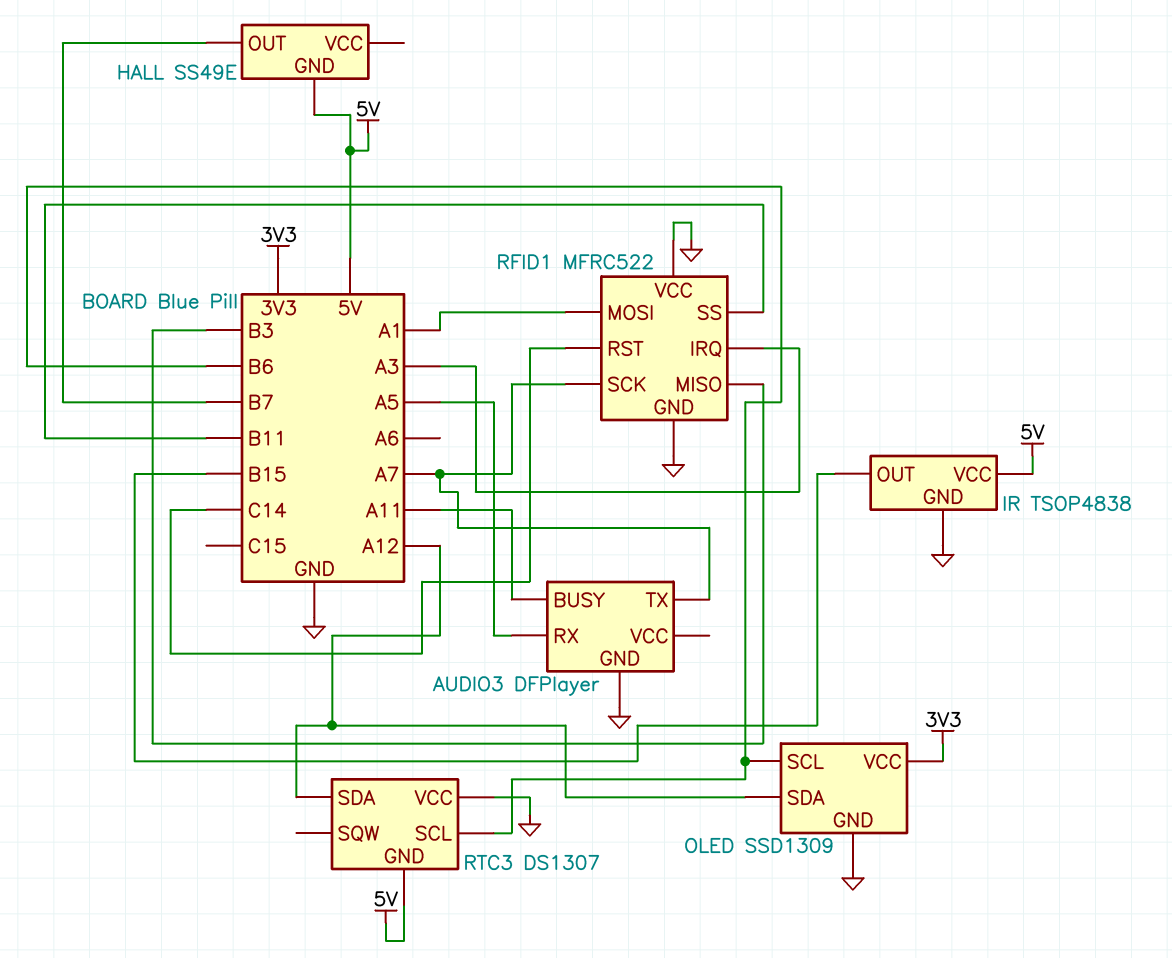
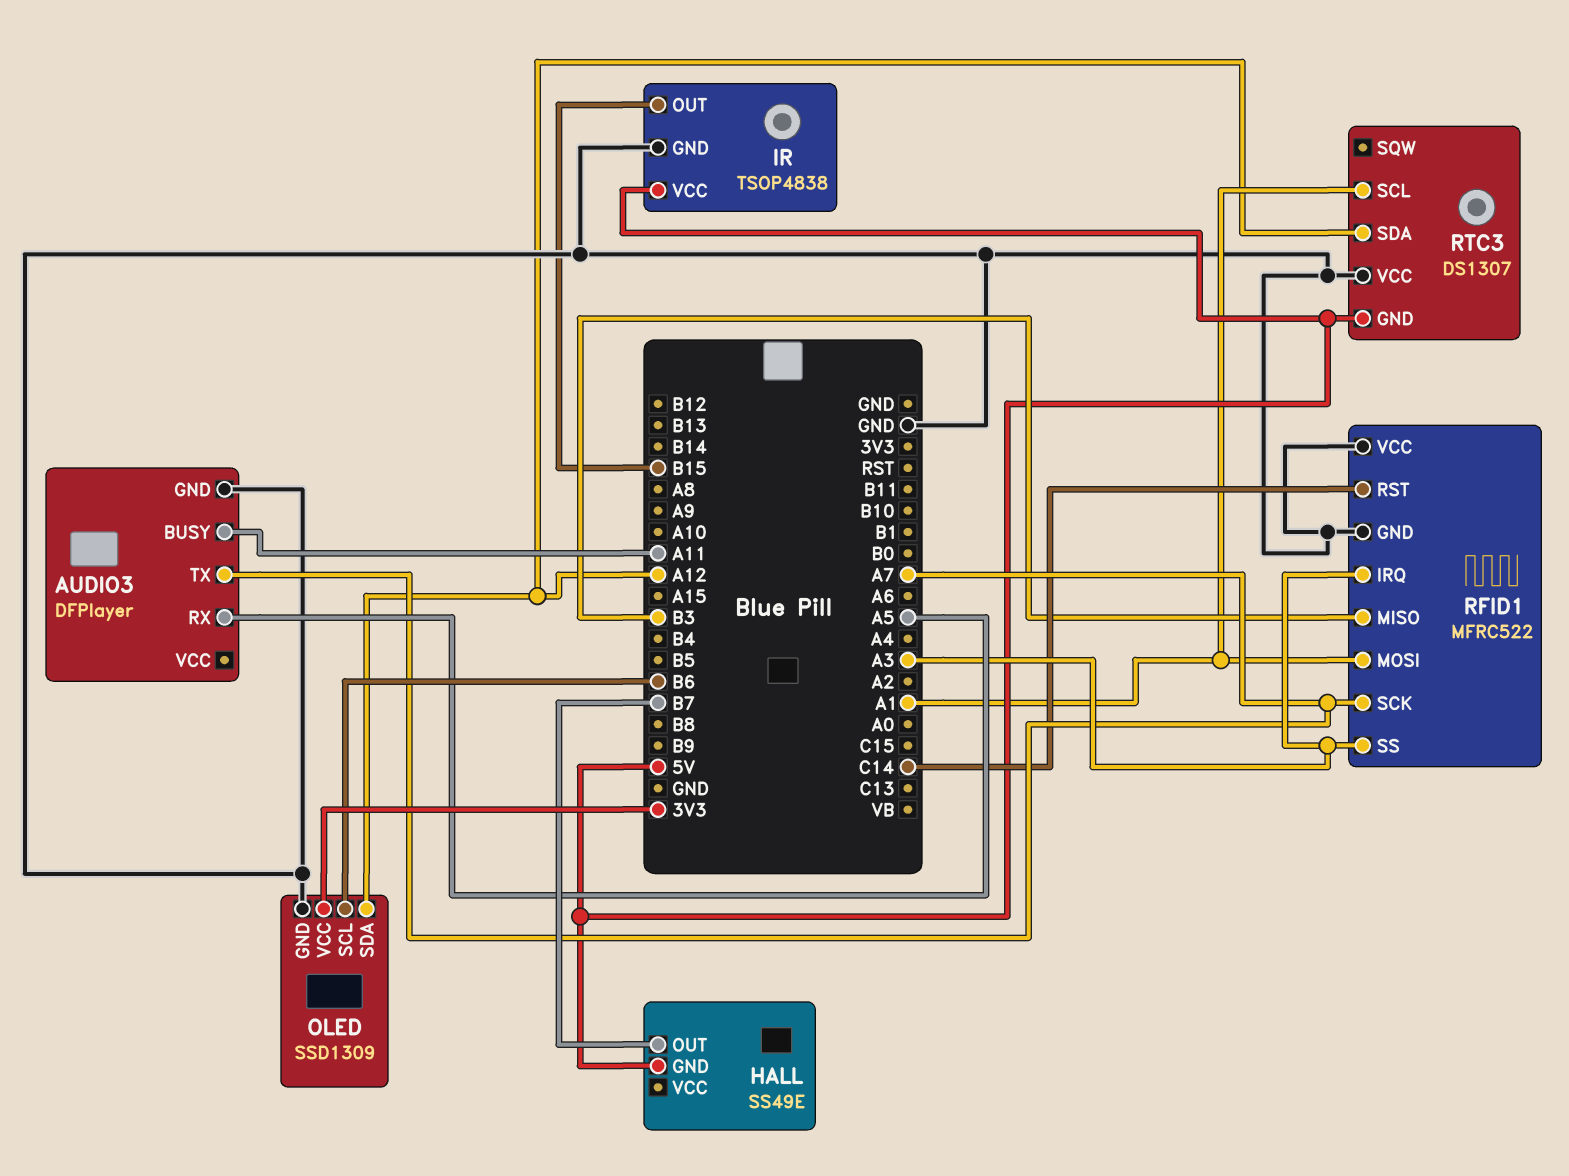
RFID1 pin SS: B11 -> A3
RTC3 pin SCL: B6 -> A1

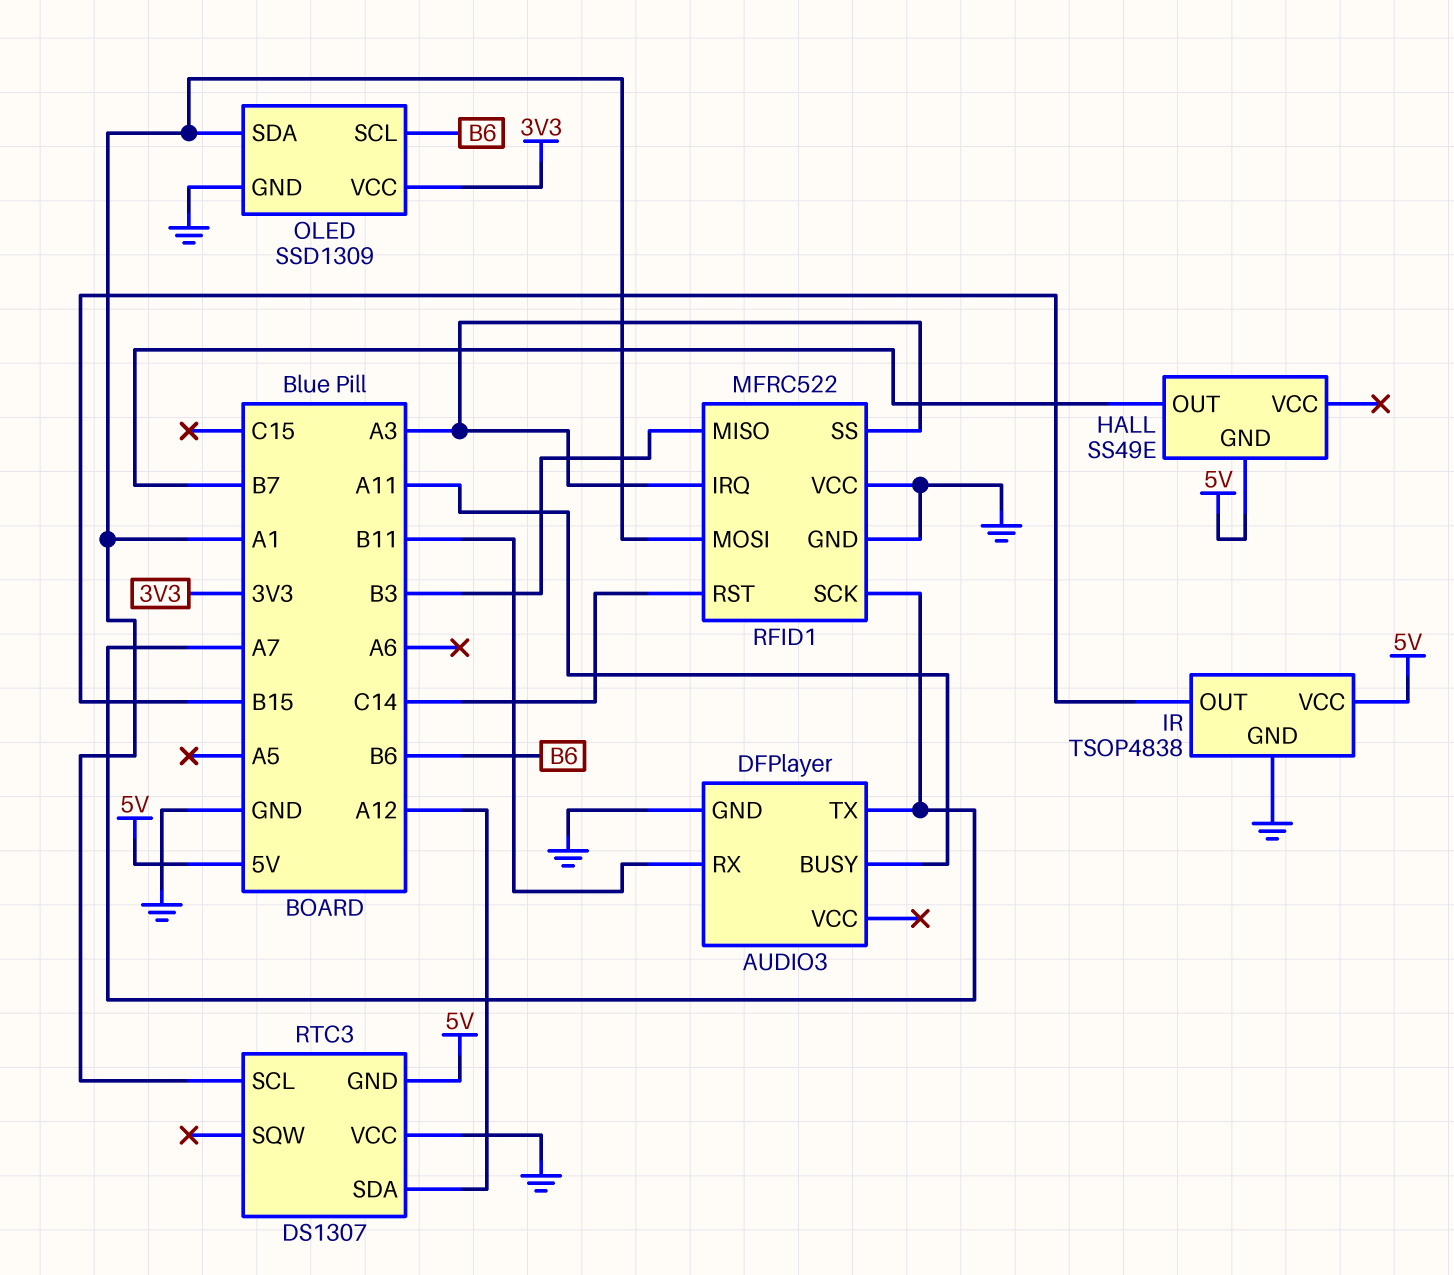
AUDIO3 pin RX: A5 -> B11
OLED pin SDA: A12 -> A1

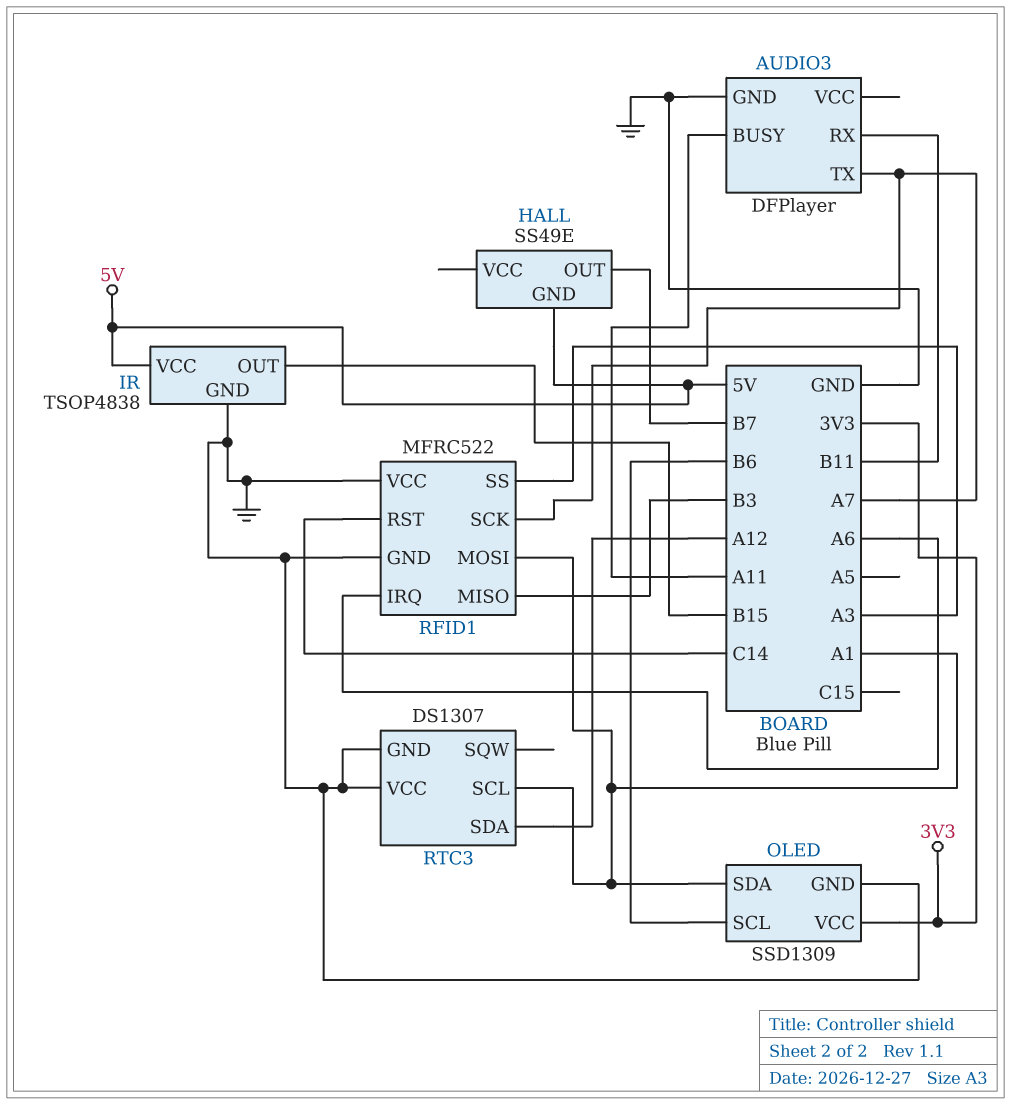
RFID1 pin IRQ: A3 -> A6
RTC3 pin GND: 5V -> GND

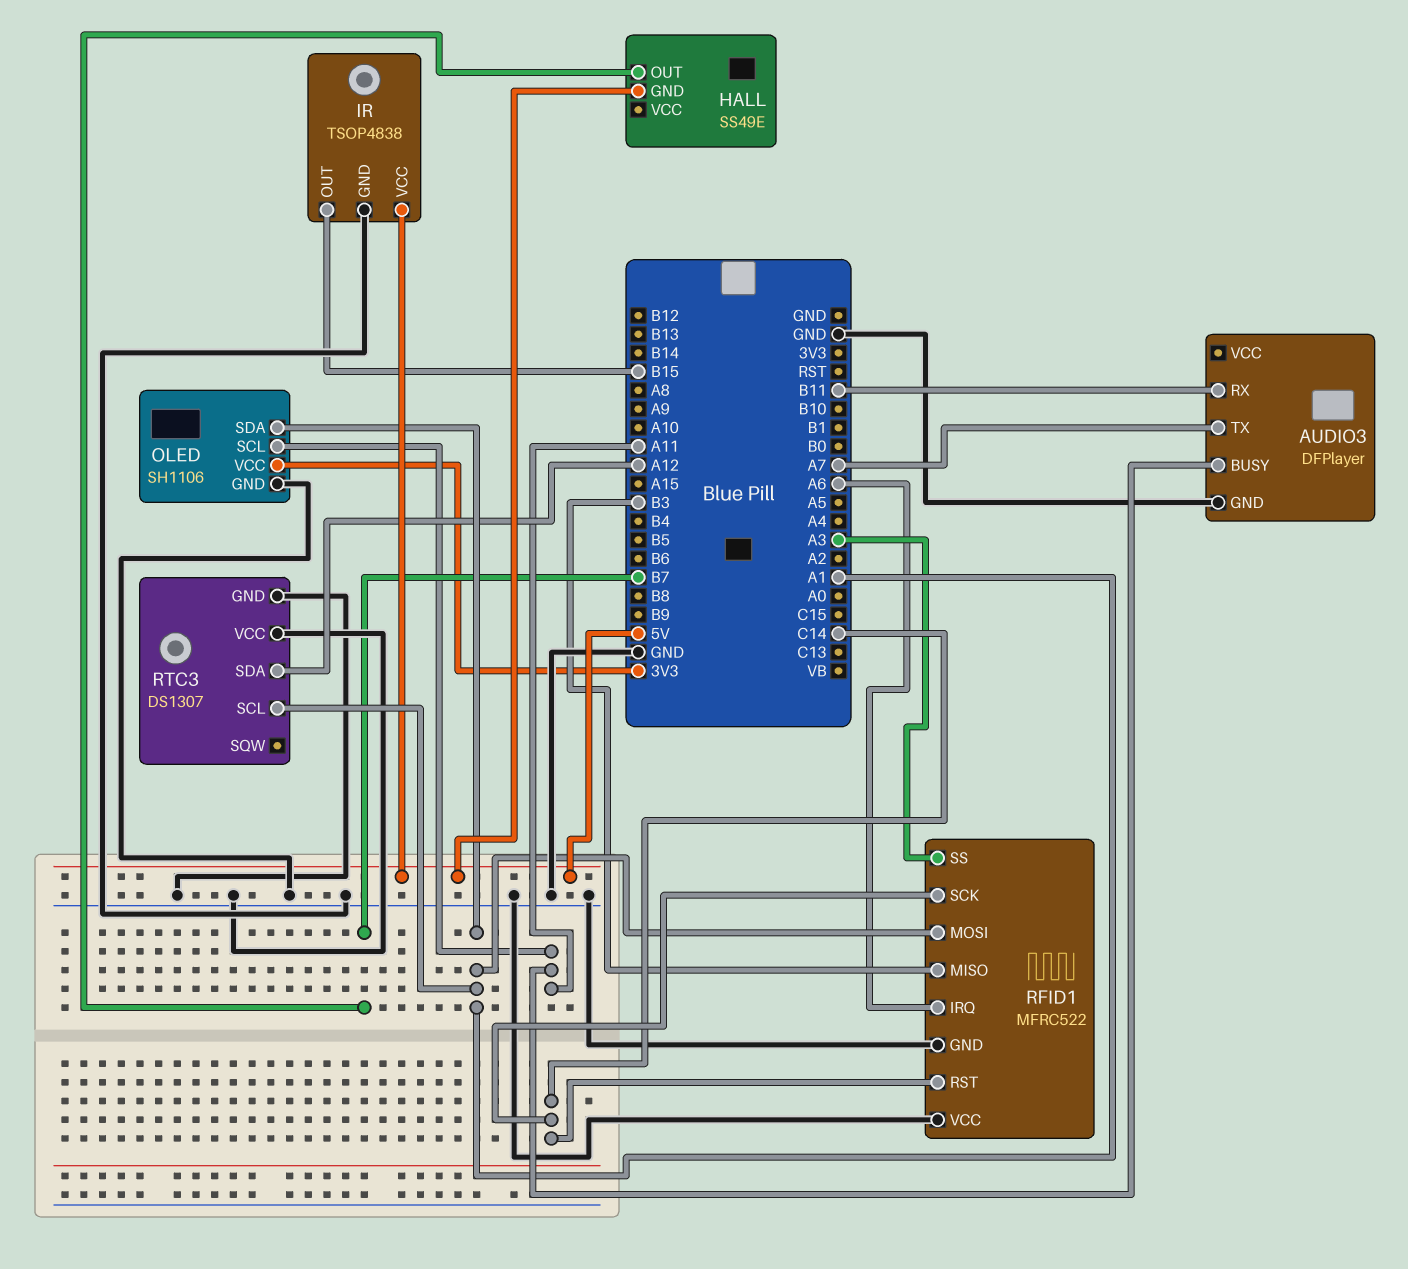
OLED: SSD1309 -> SH1106
OLED pin SCL: B6 -> A11
RFID1 pin SCK: A7 -> C14

